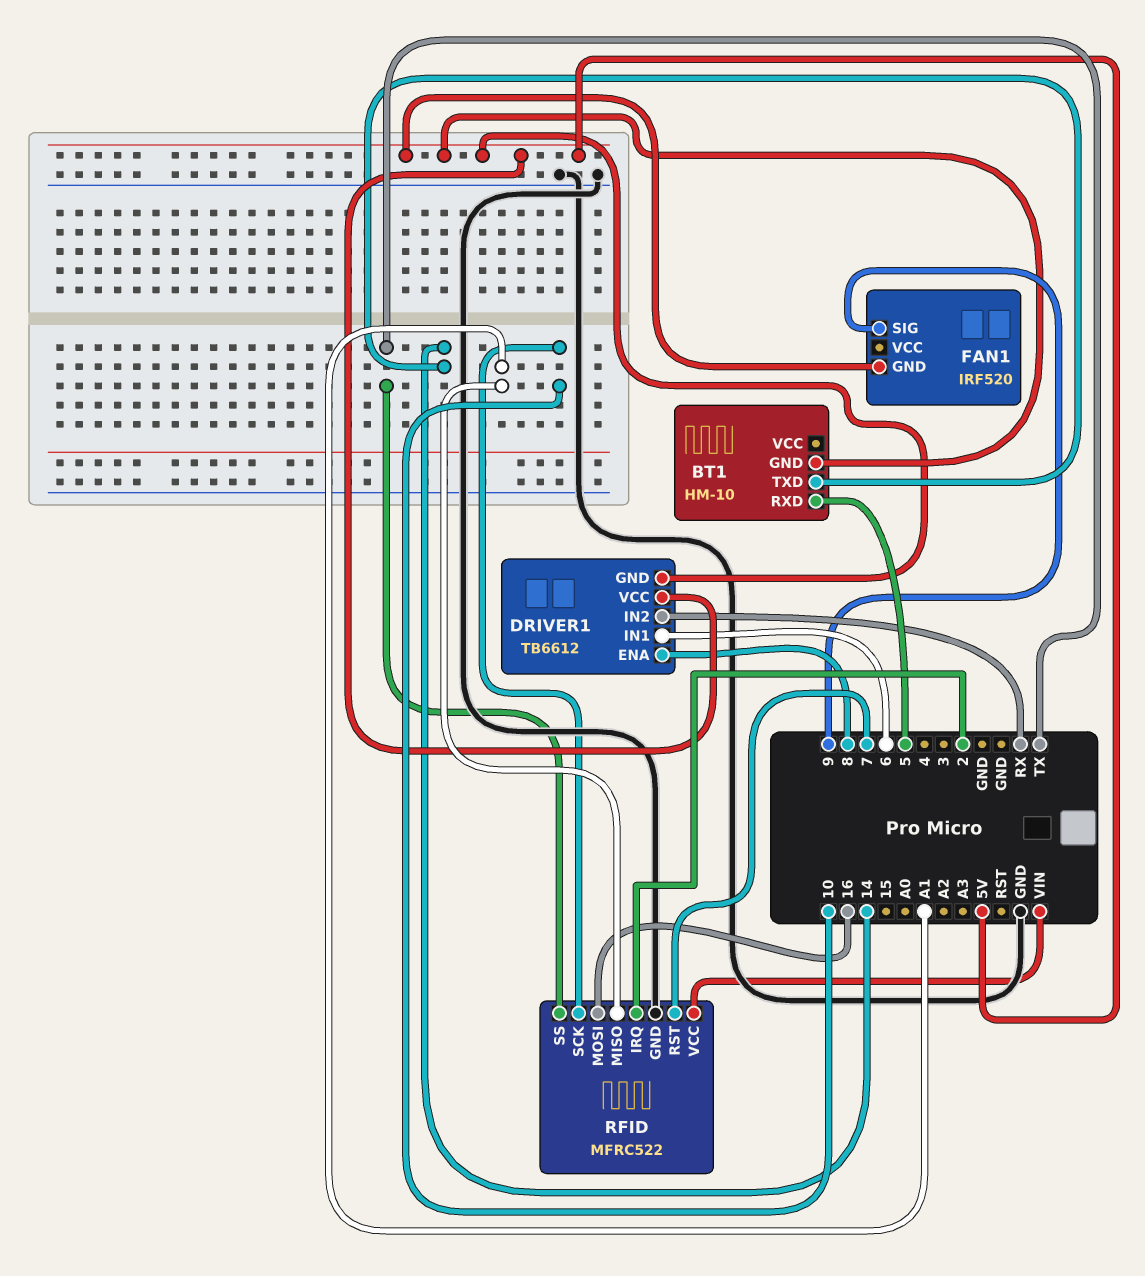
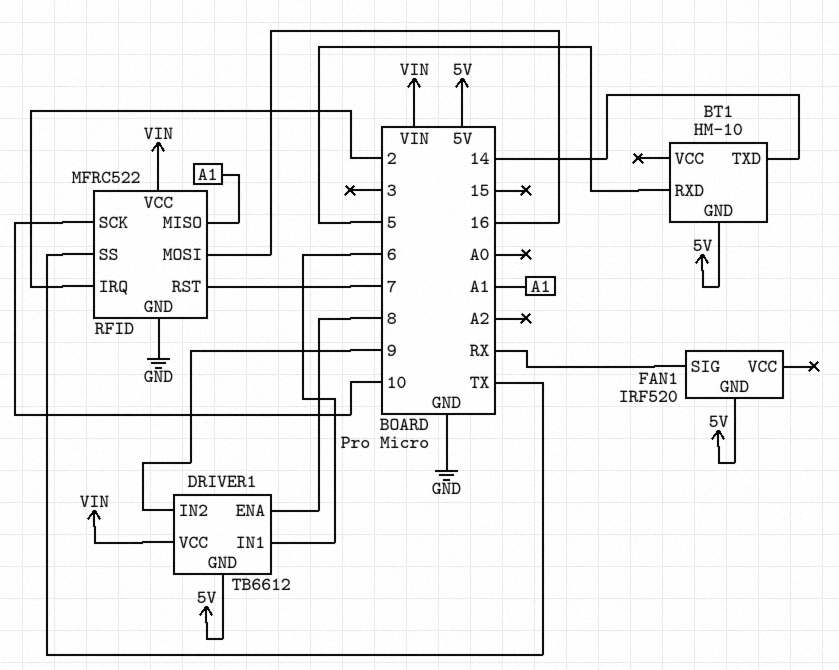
DRIVER1 pin IN2: RX -> 9
DRIVER1 pin VCC: 5V -> VIN
FAN1 pin SIG: 9 -> RX

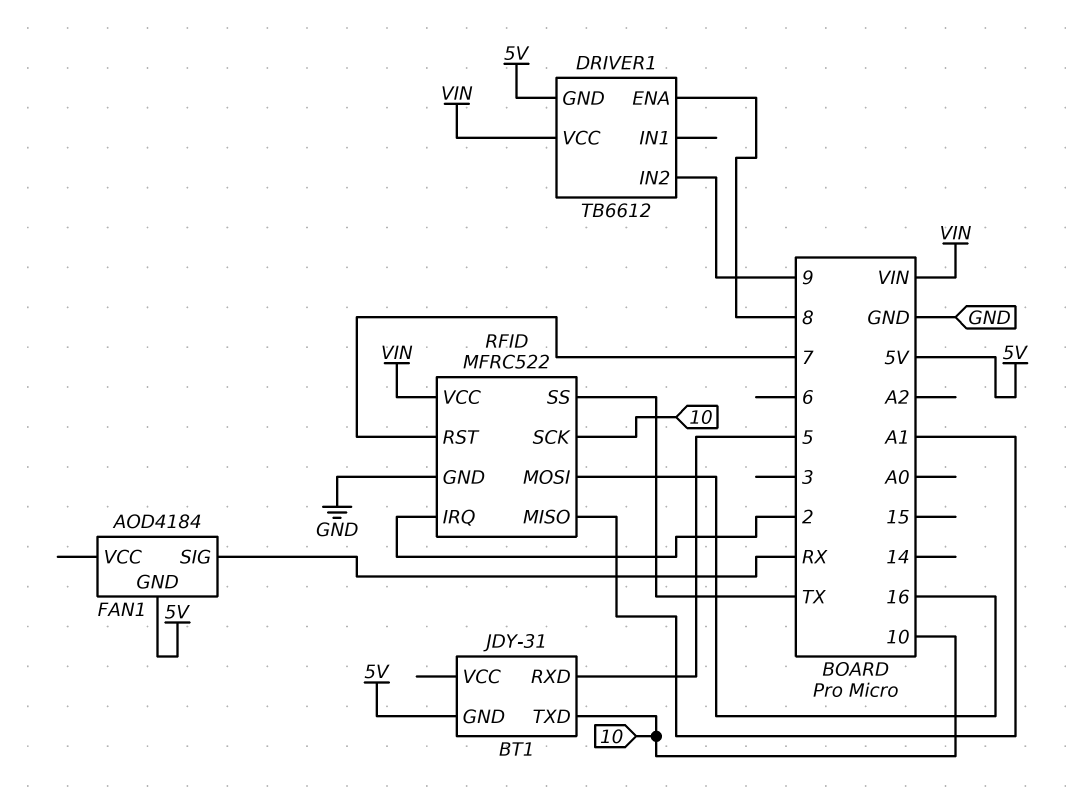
BT1: HM-10 -> JDY-31
BT1 pin TXD: 14 -> 10
DRIVER1 pin IN1: 6 -> none
FAN1: IRF520 -> AOD4184

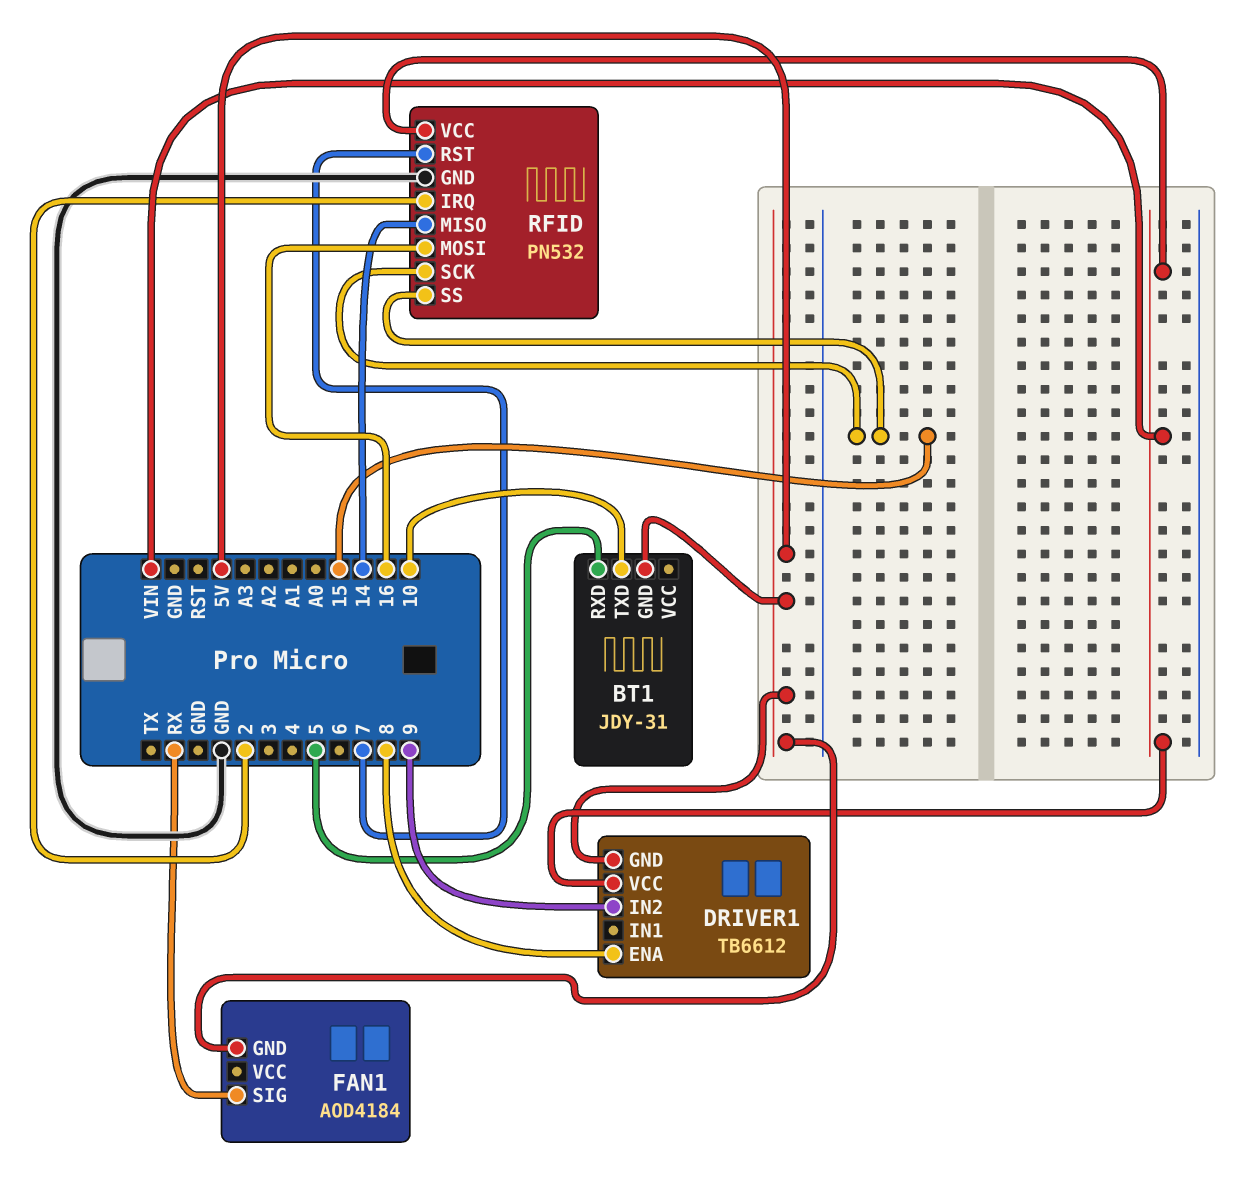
RFID: MFRC522 -> PN532
RFID pin MISO: A1 -> 14
RFID pin SCK: 10 -> 15
RFID pin SS: TX -> 15

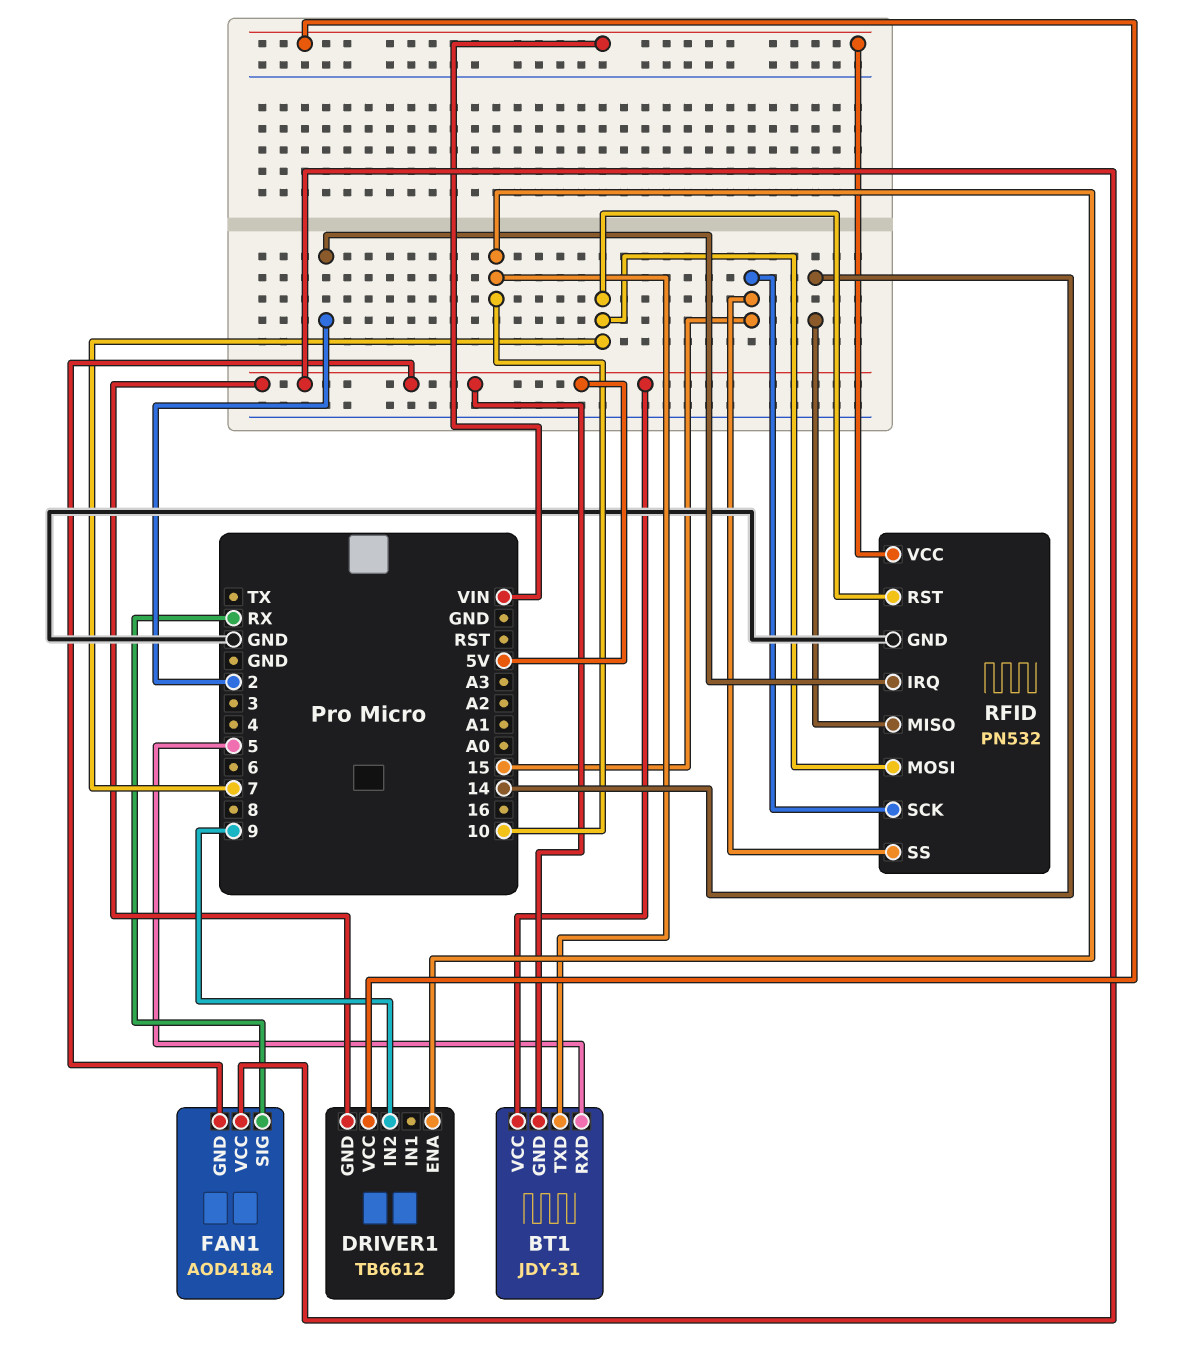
BT1 pin VCC: none -> 5V
DRIVER1 pin ENA: 8 -> 10
FAN1 pin VCC: none -> 5V
RFID pin MOSI: 16 -> 7

